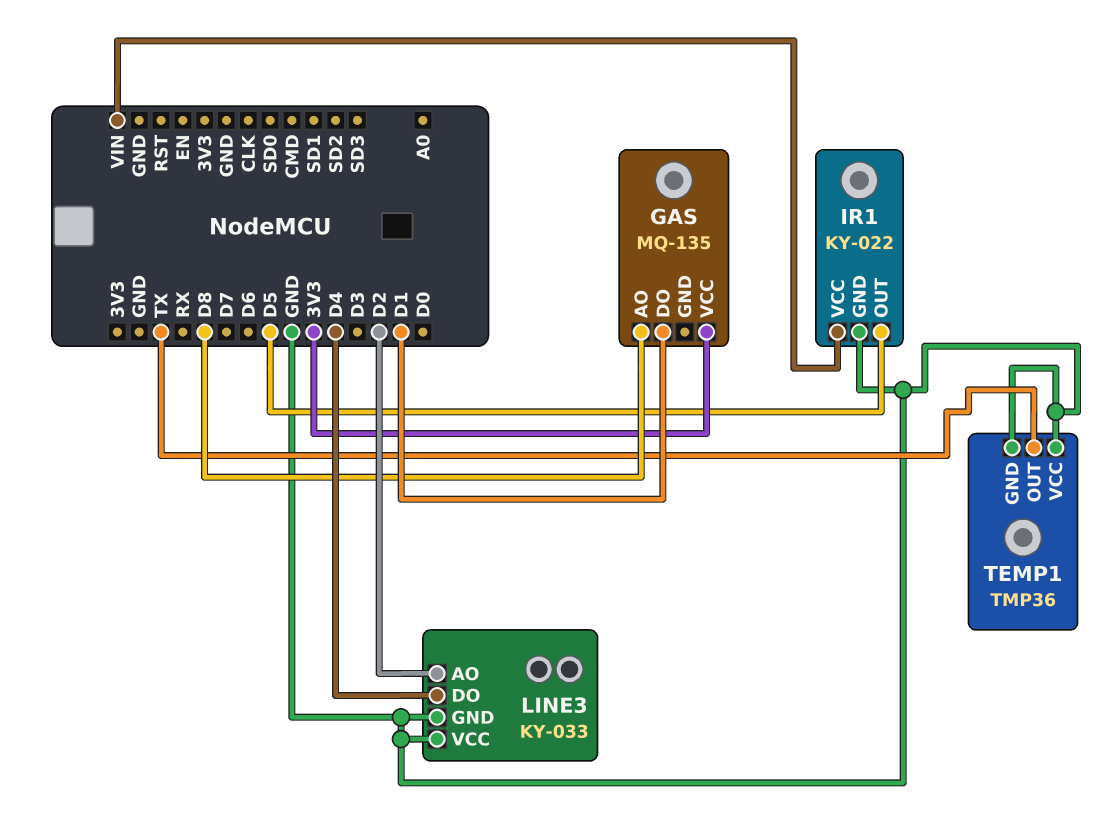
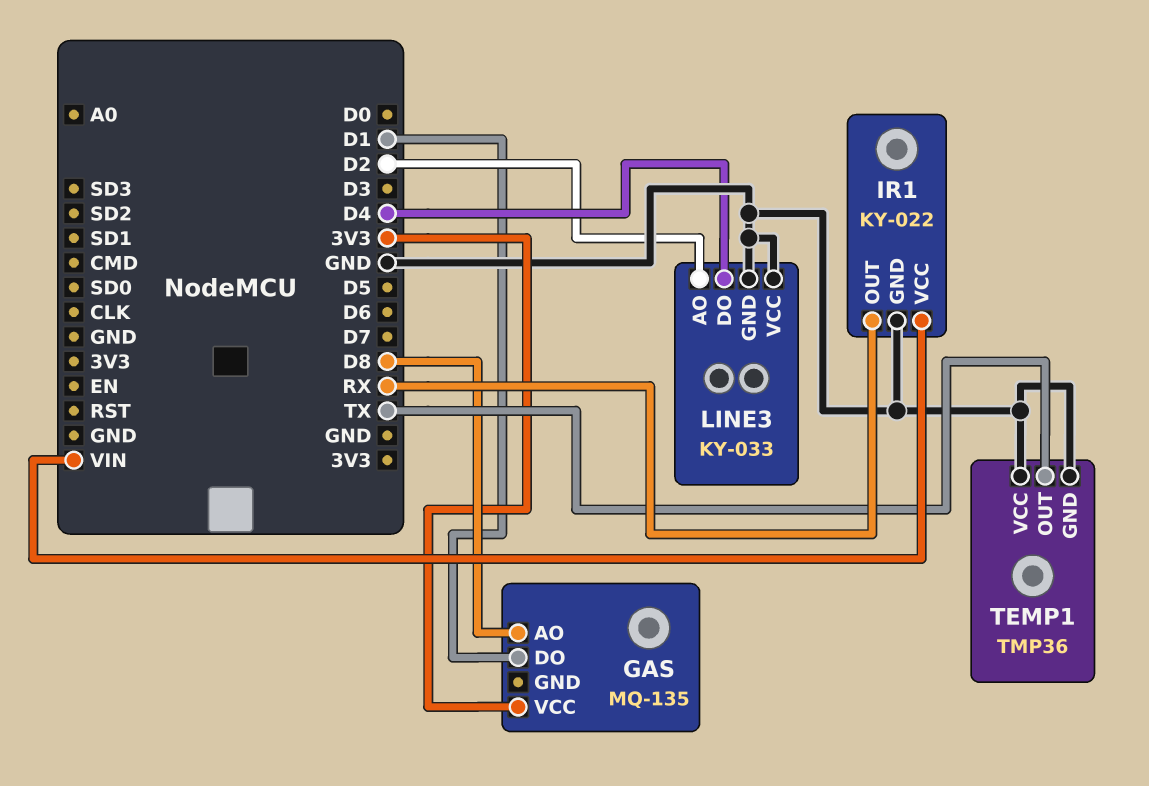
IR1 pin OUT: D5 -> RX

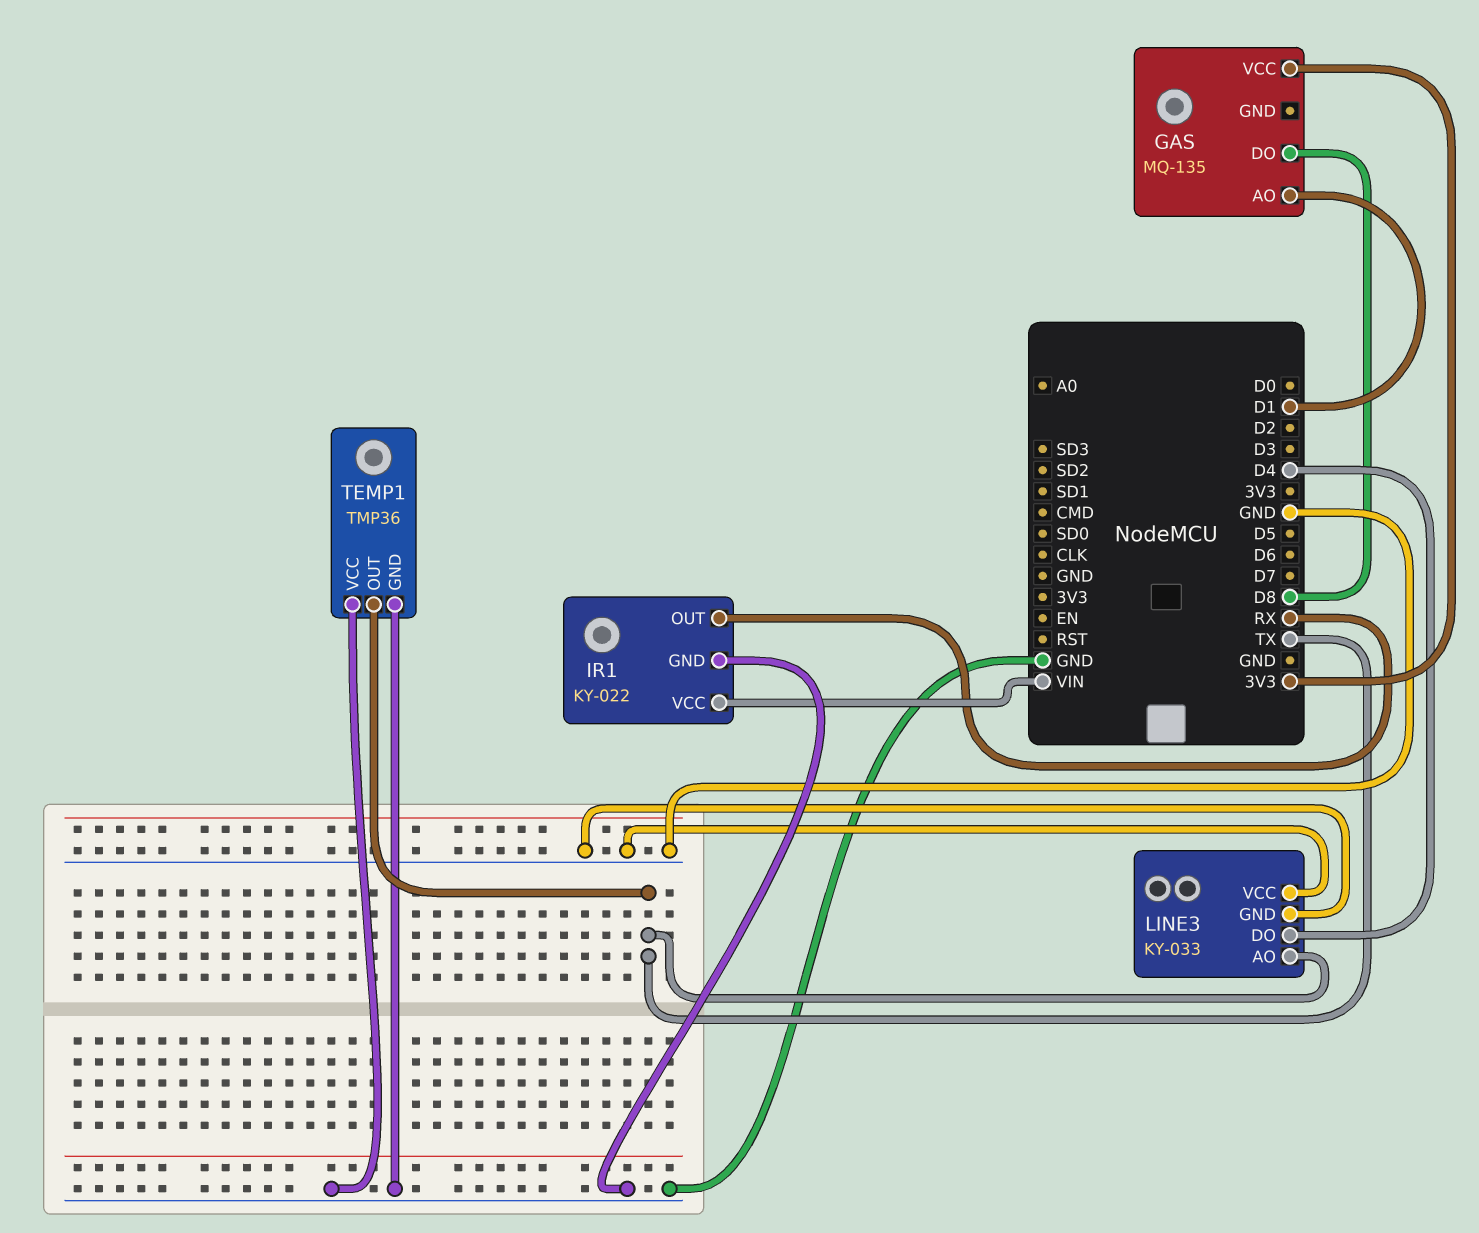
GAS pin AO: D8 -> D1
GAS pin DO: D1 -> D8
LINE3 pin AO: D2 -> TX

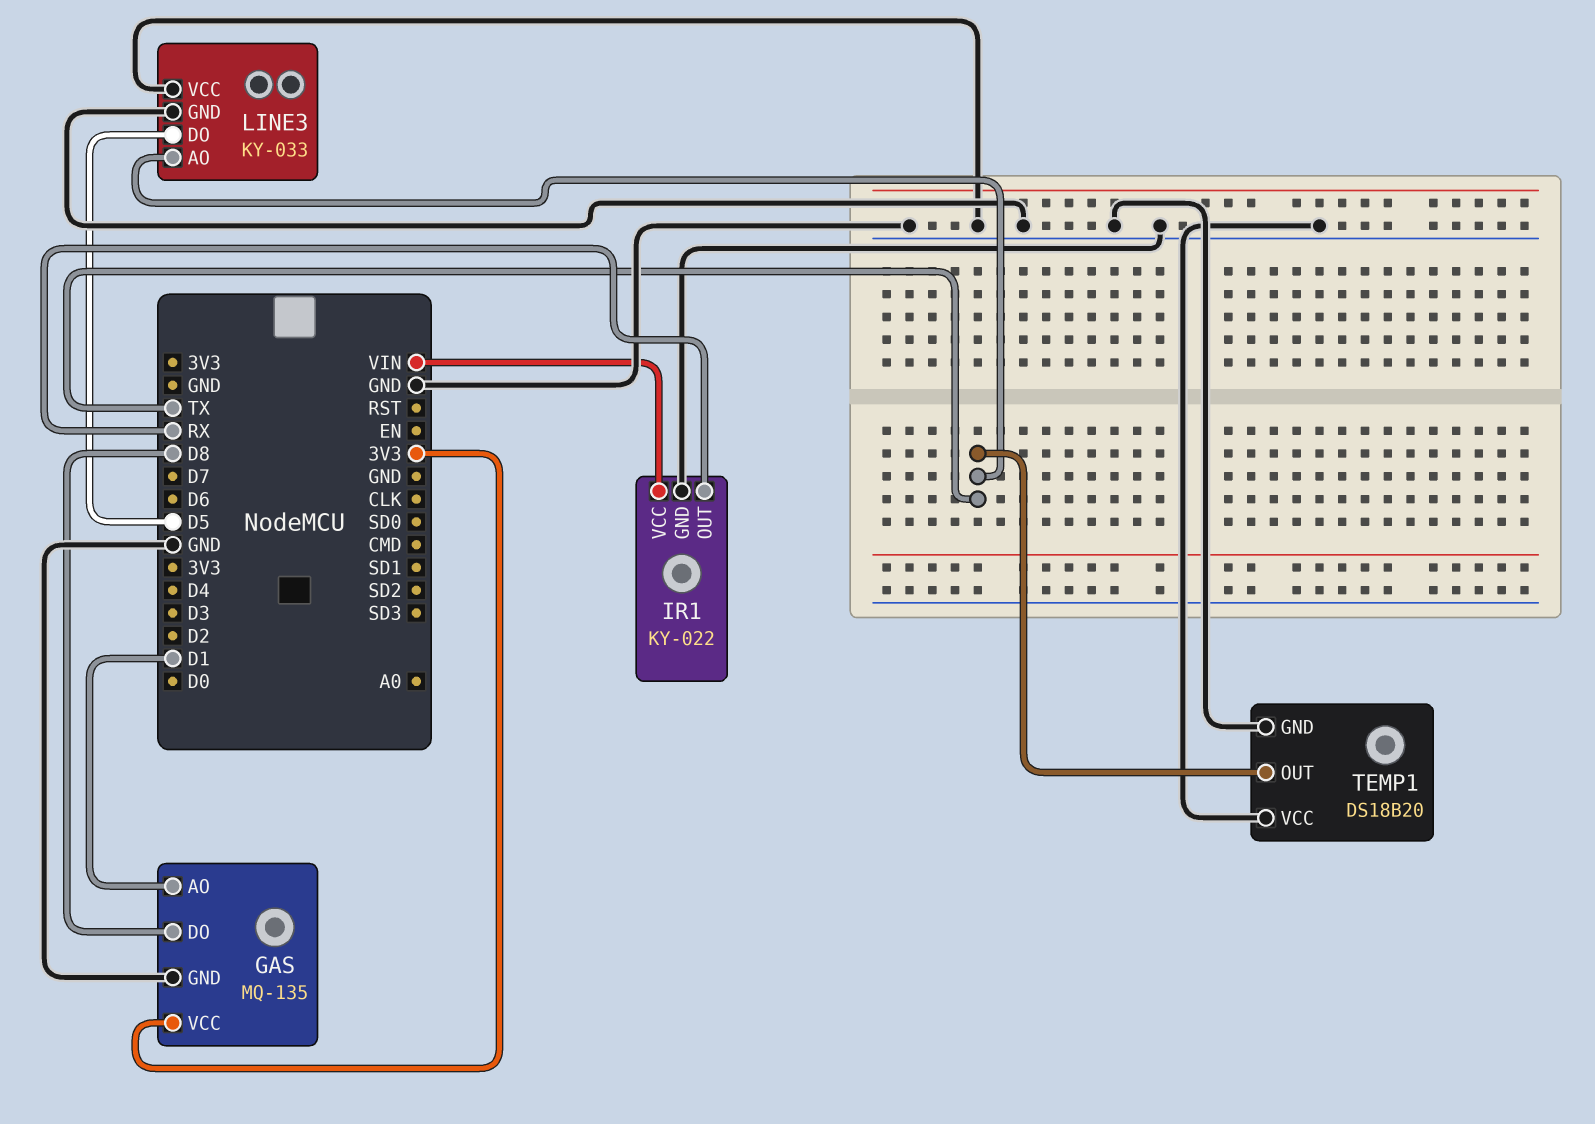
GAS pin GND: none -> GND
LINE3 pin DO: D4 -> D5
TEMP1: TMP36 -> DS18B20

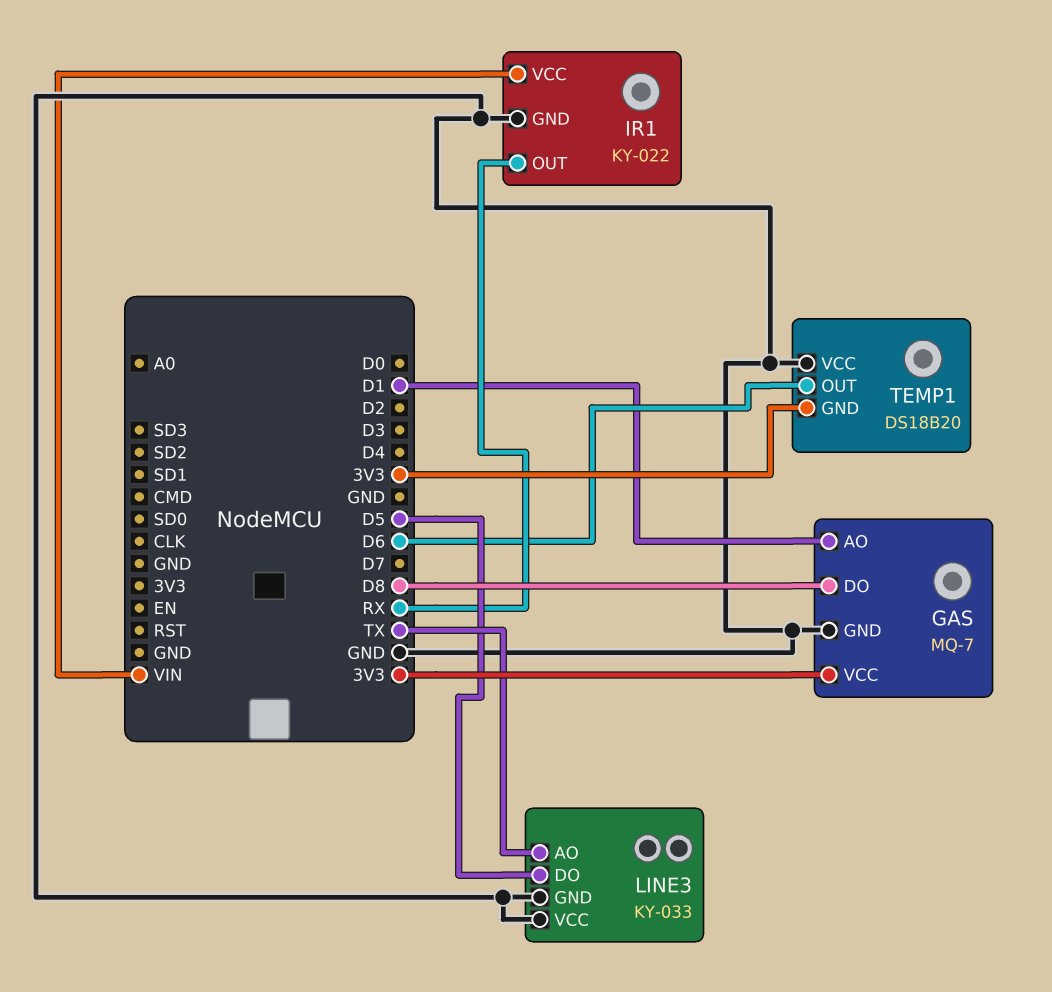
GAS: MQ-135 -> MQ-7
TEMP1 pin GND: GND -> 3V3
TEMP1 pin OUT: TX -> D6

